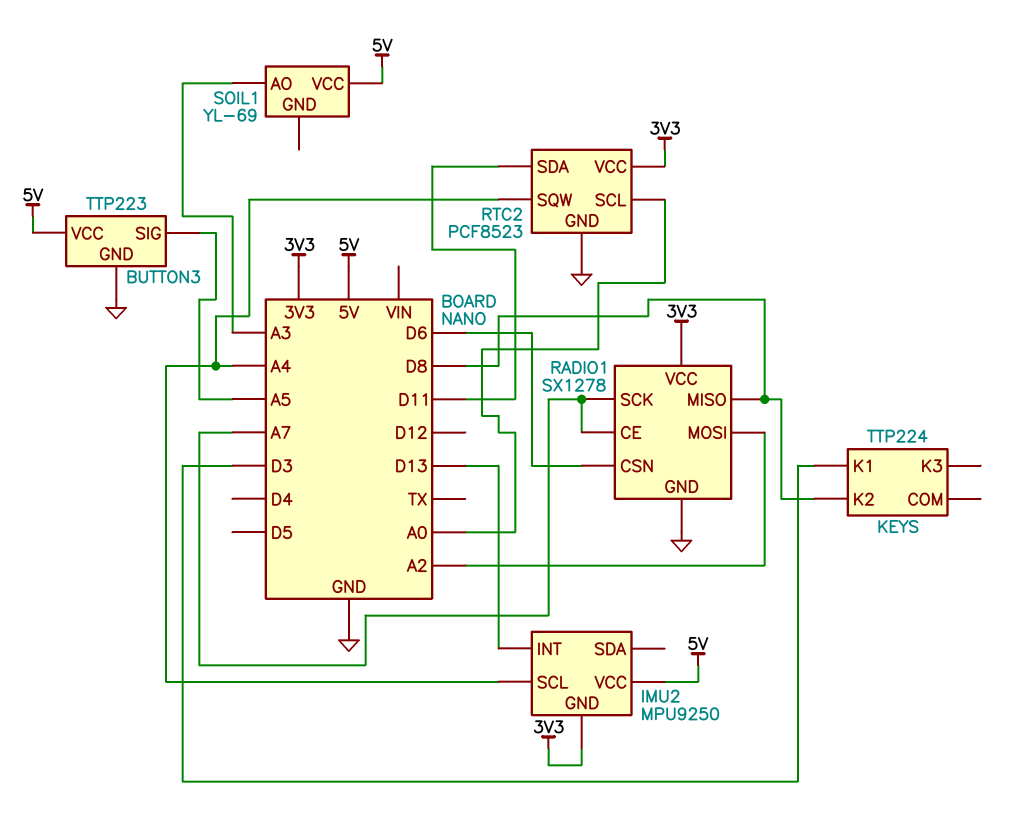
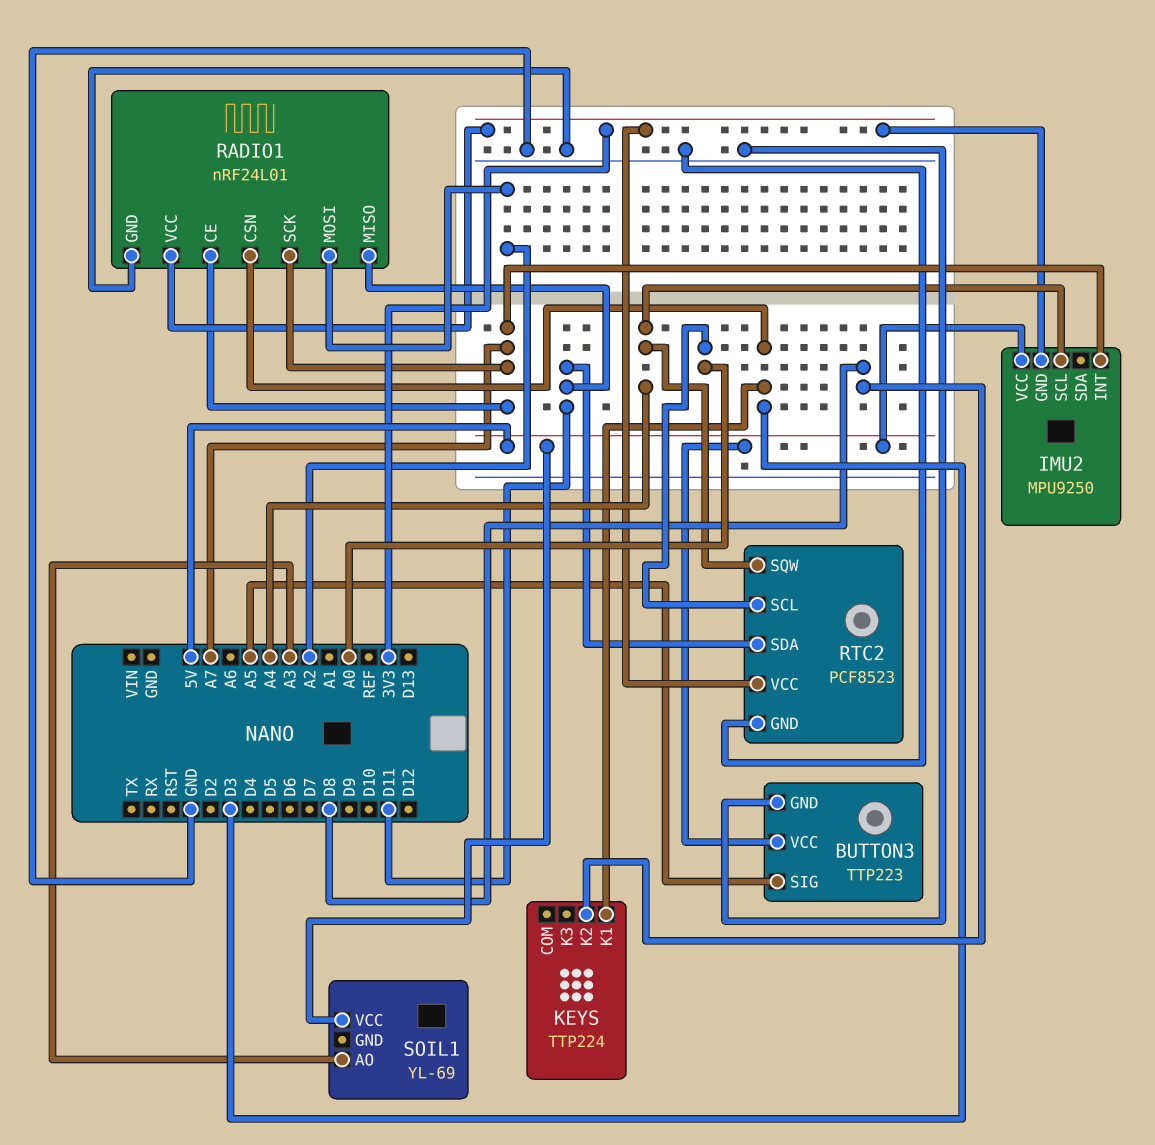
IMU2 pin INT: D13 -> A7
RADIO1: SX1278 -> nRF24L01
RADIO1 pin CSN: D6 -> D3
RADIO1 pin MISO: D8 -> D11

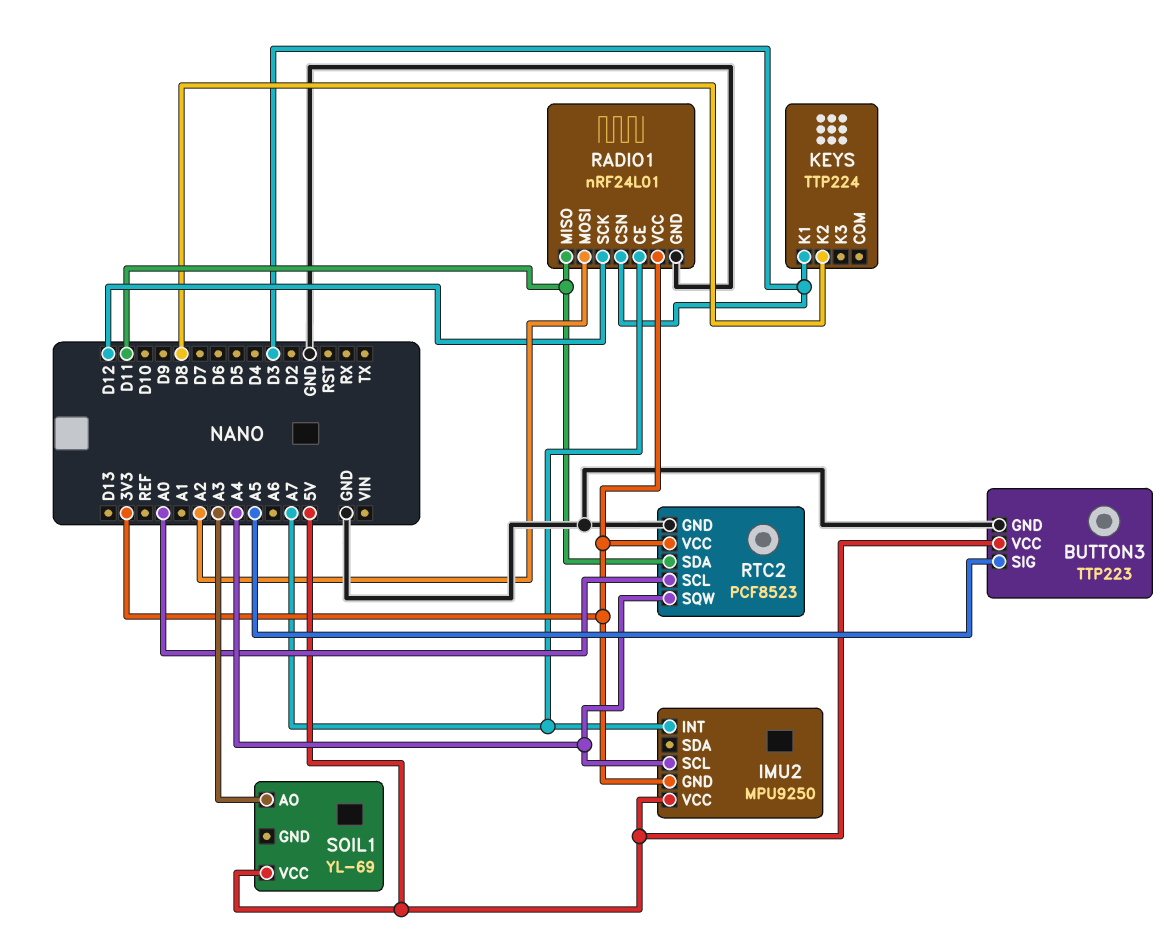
RADIO1 pin SCK: A7 -> D12

